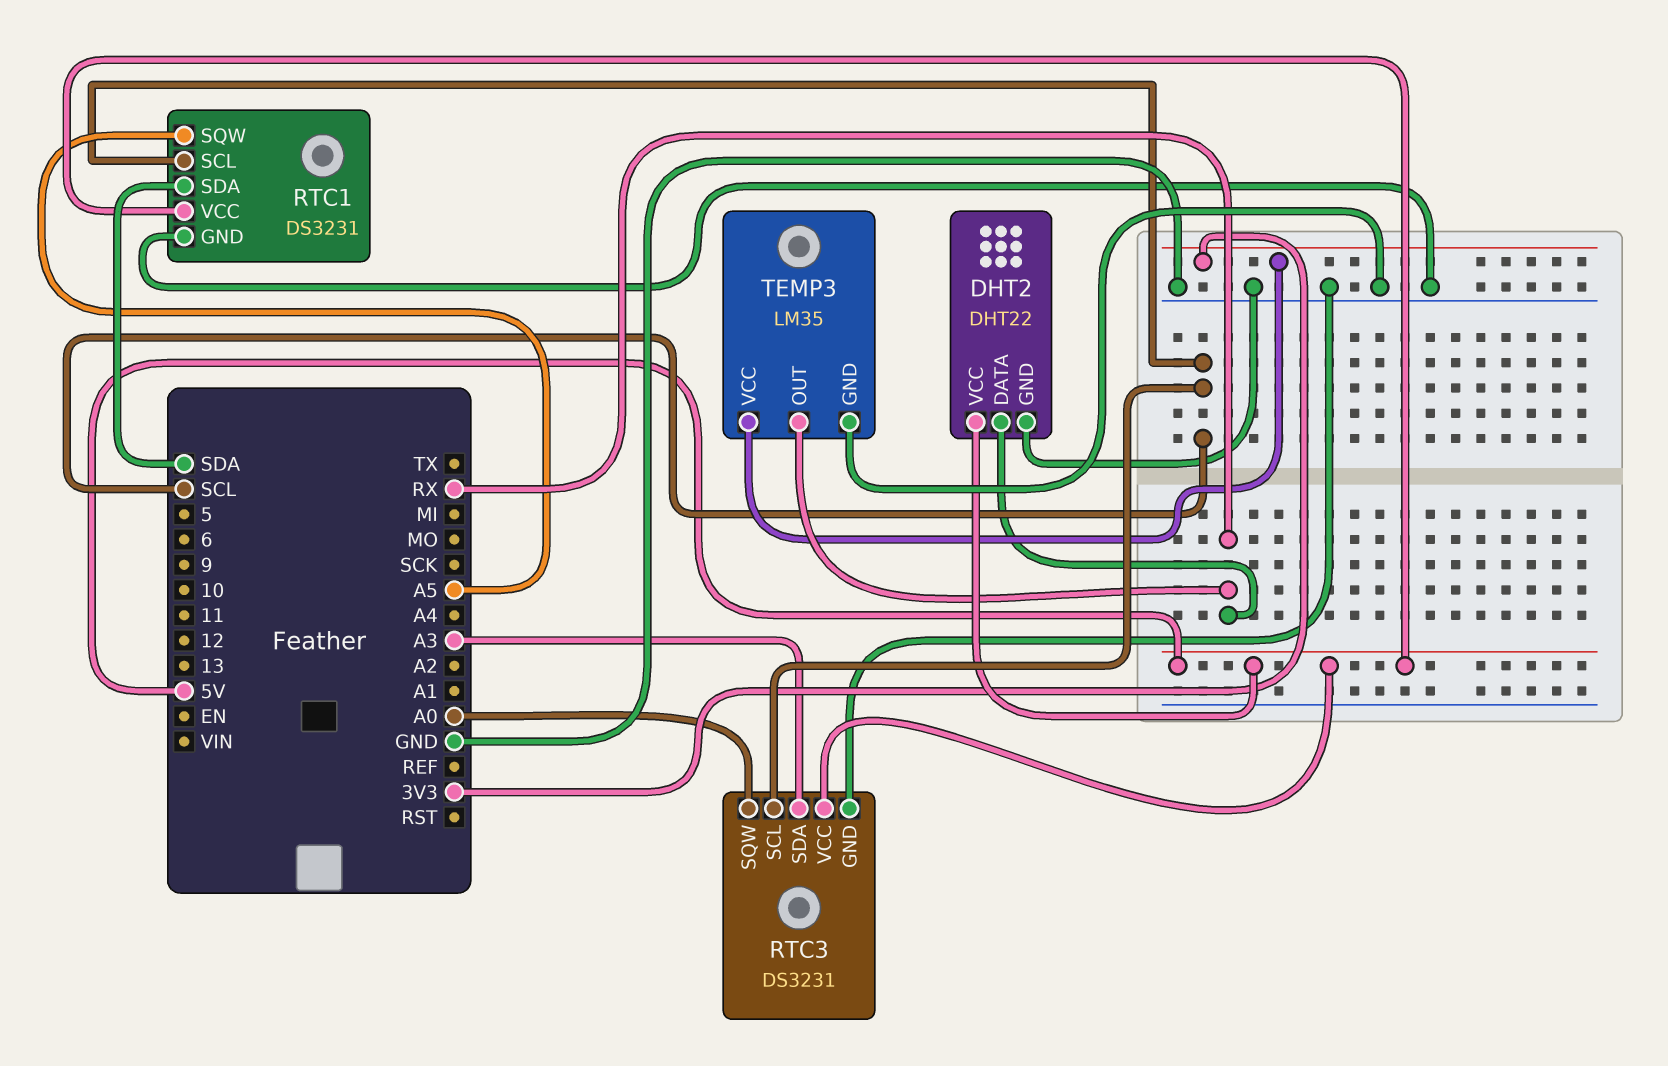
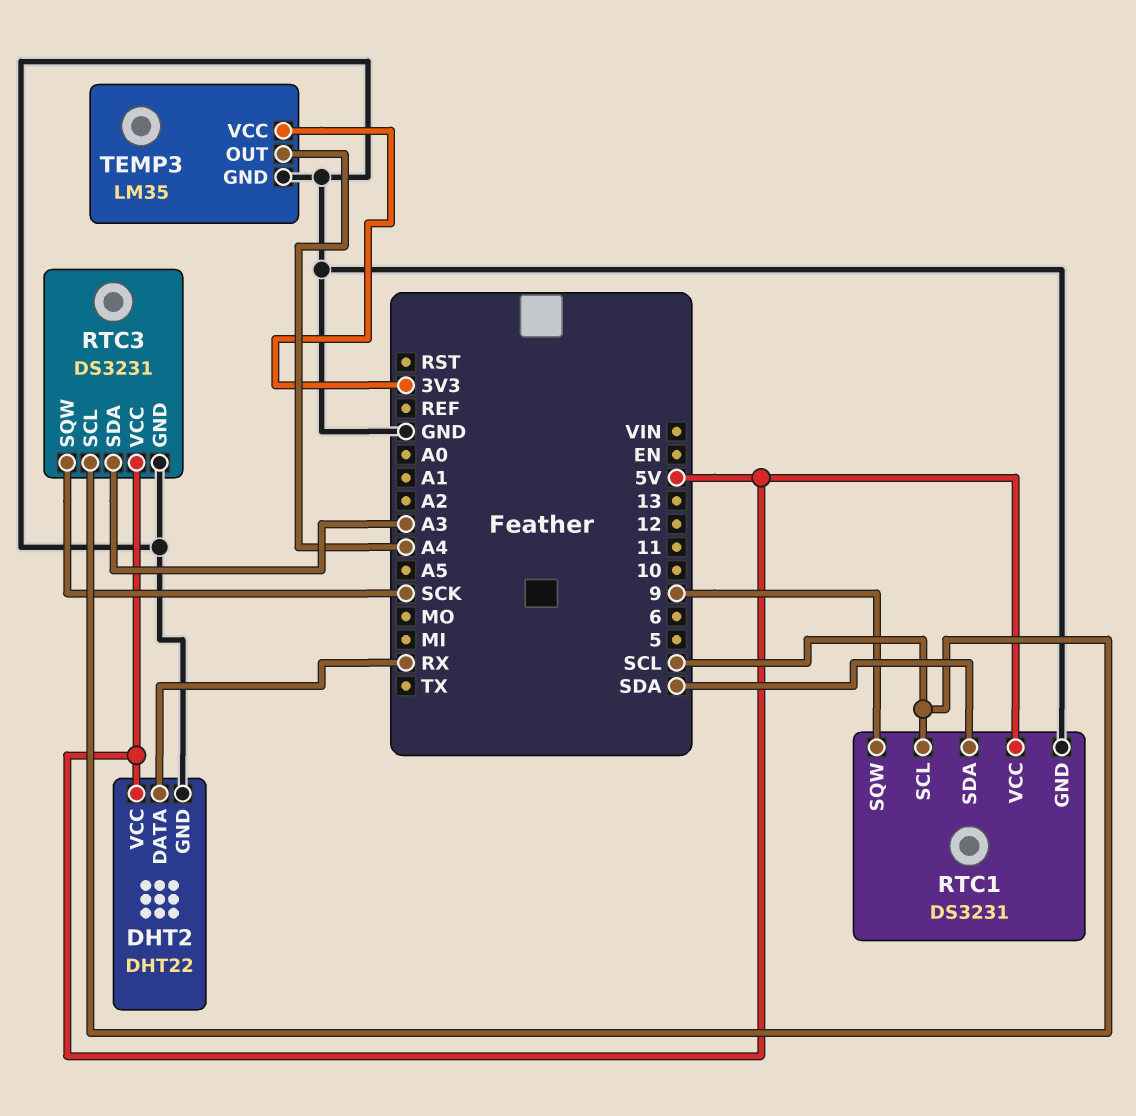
RTC1 pin SQW: A5 -> 9
RTC3 pin SQW: A0 -> SCK
TEMP3 pin OUT: RX -> A4

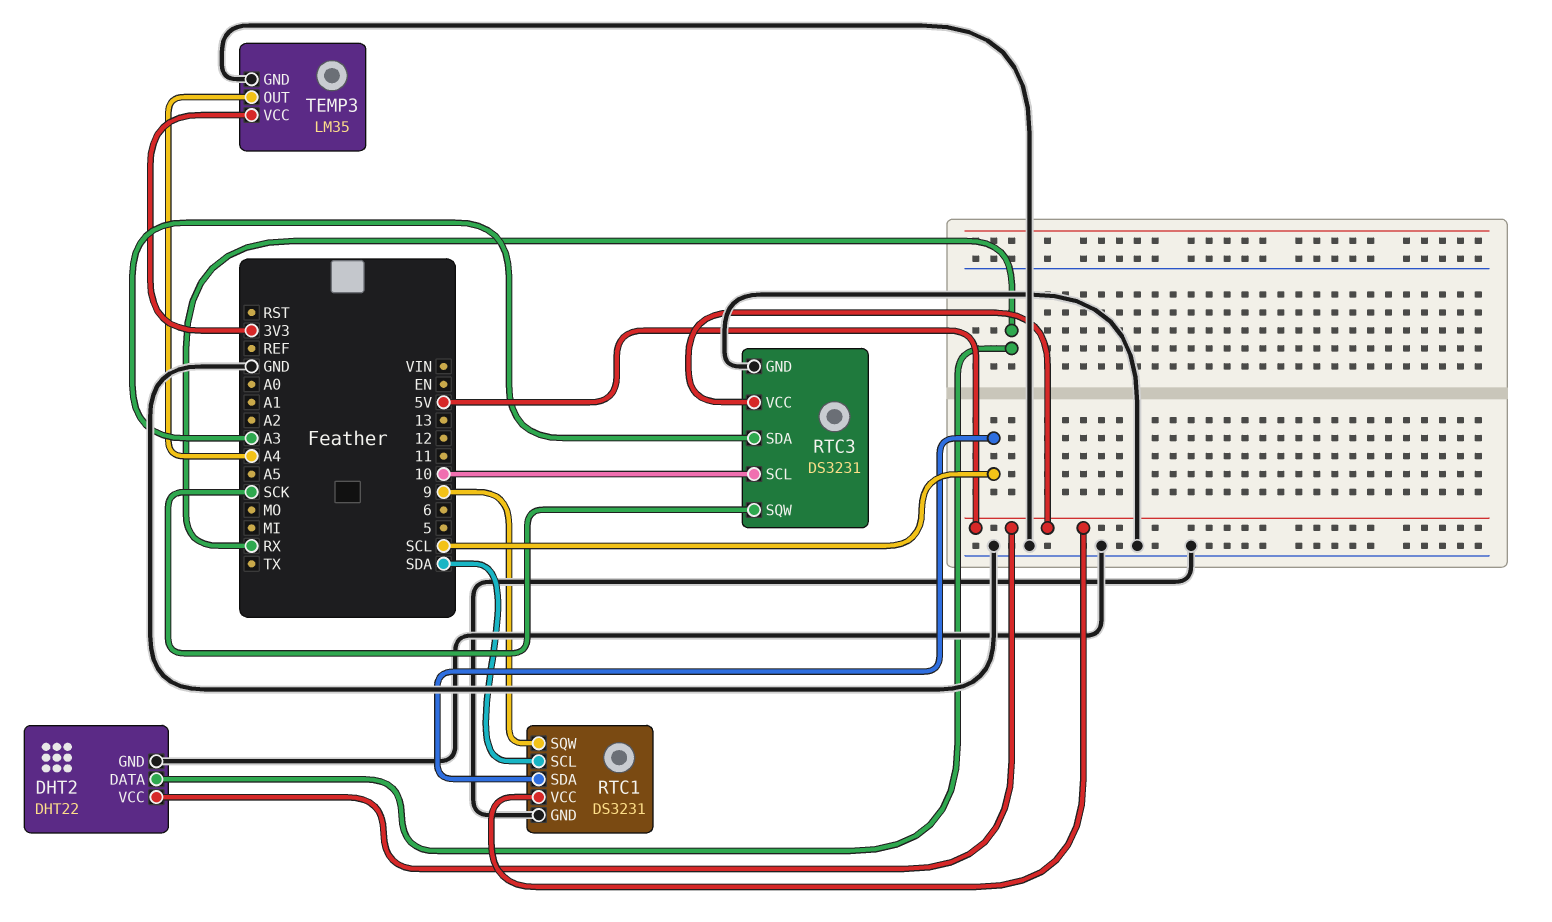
RTC1 pin SCL: SCL -> SDA
RTC1 pin SDA: SDA -> SCL
RTC3 pin SCL: SCL -> 10

